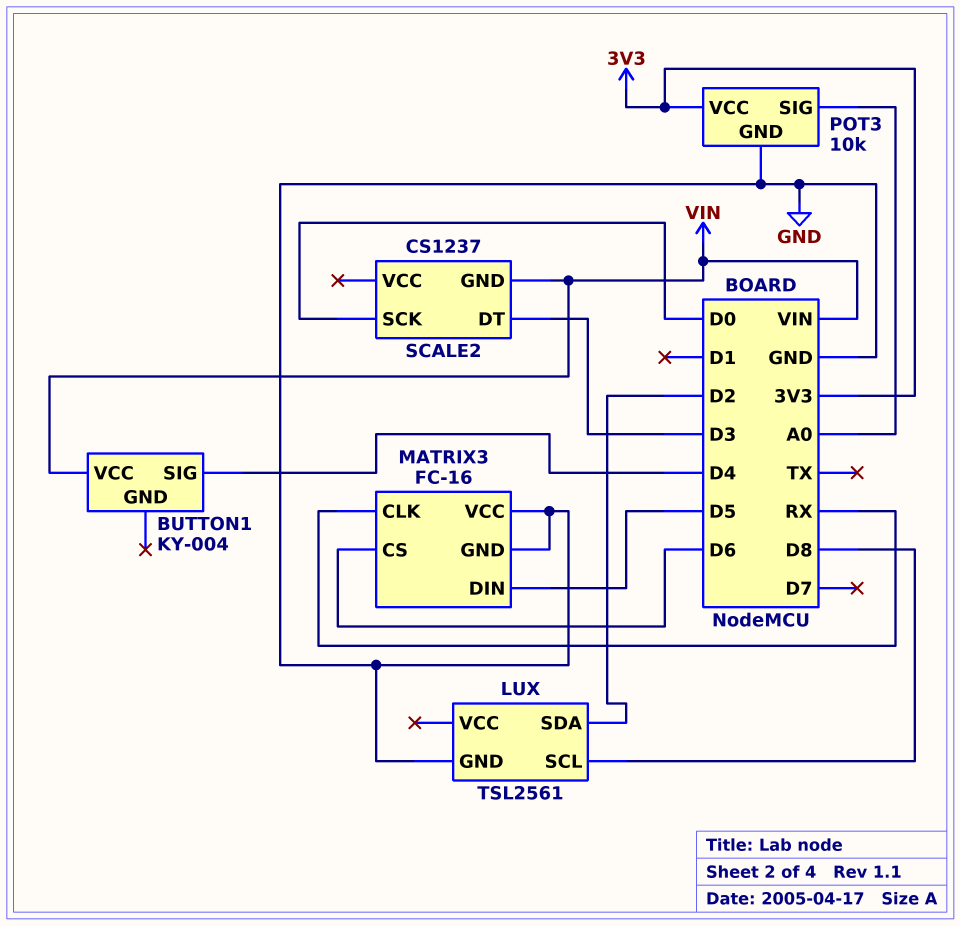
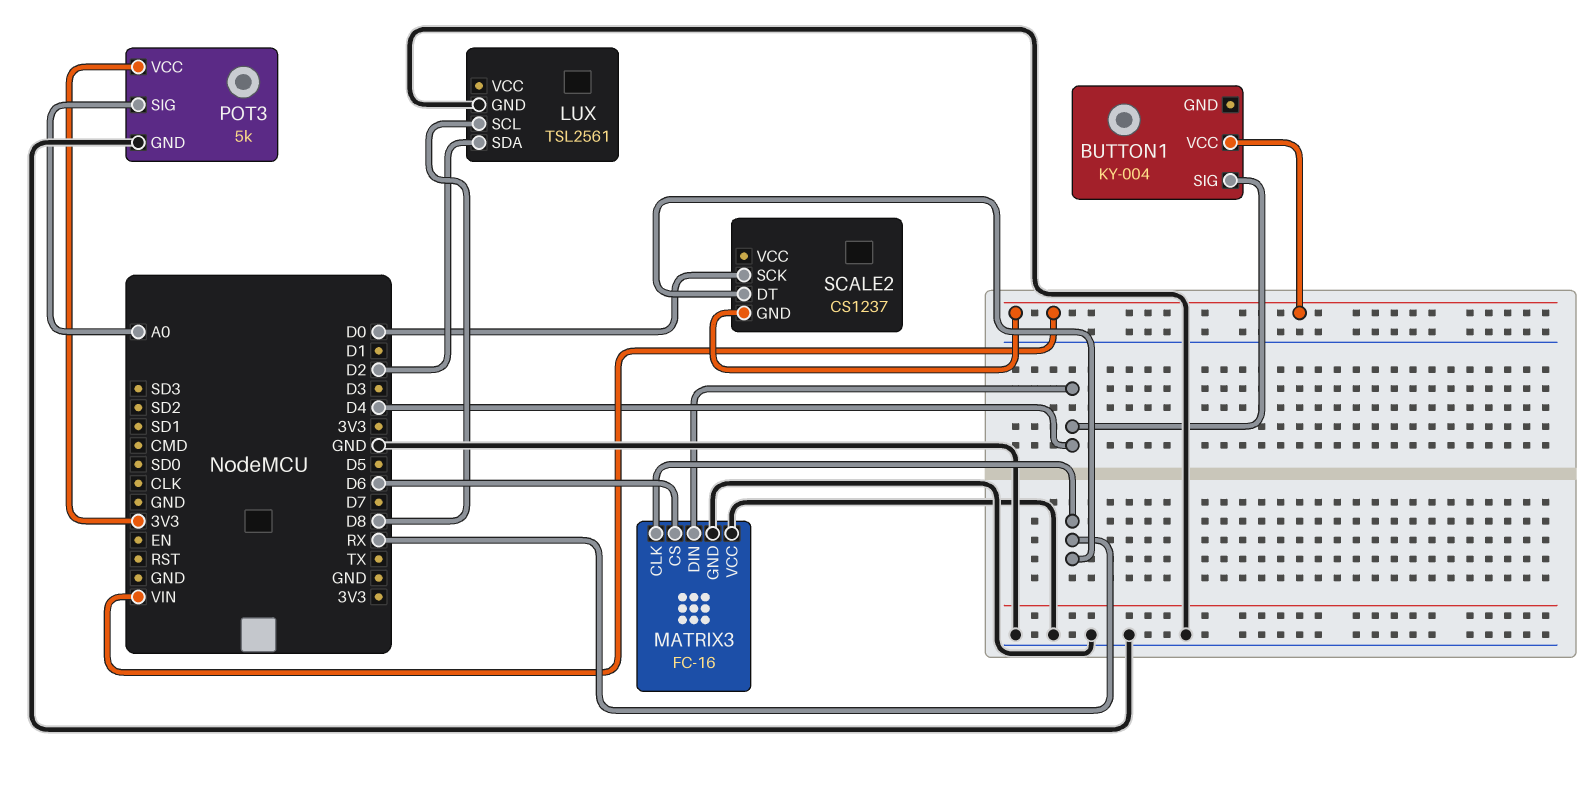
MATRIX3 pin DIN: D5 -> D4
POT3: 10k -> 5k
SCALE2 pin DT: D3 -> RX

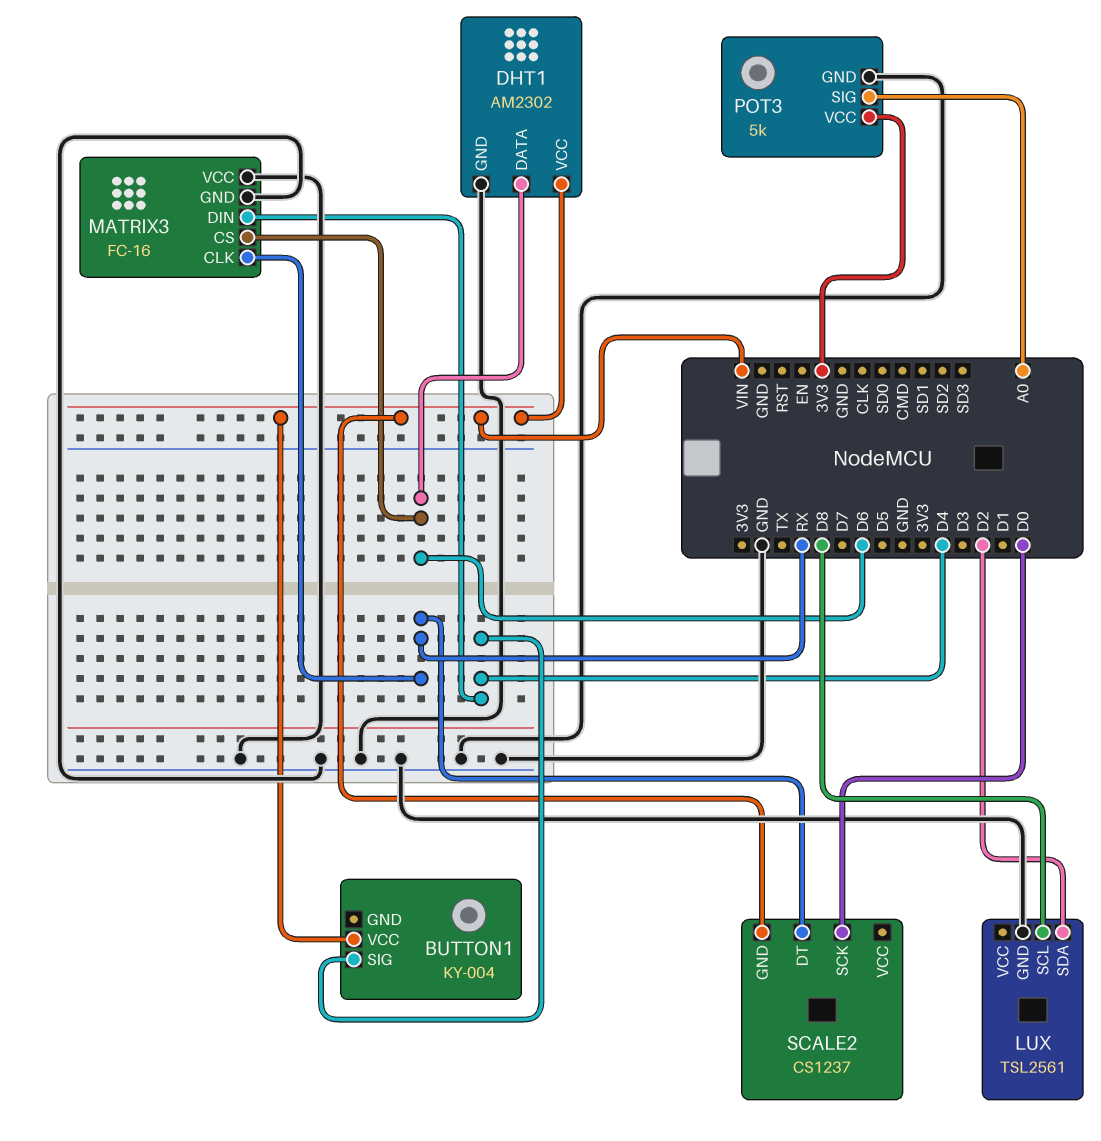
DHT1: none -> AM2302
DHT1 pin DATA: none -> D6
DHT1 pin GND: none -> GND
DHT1 pin VCC: none -> VIN

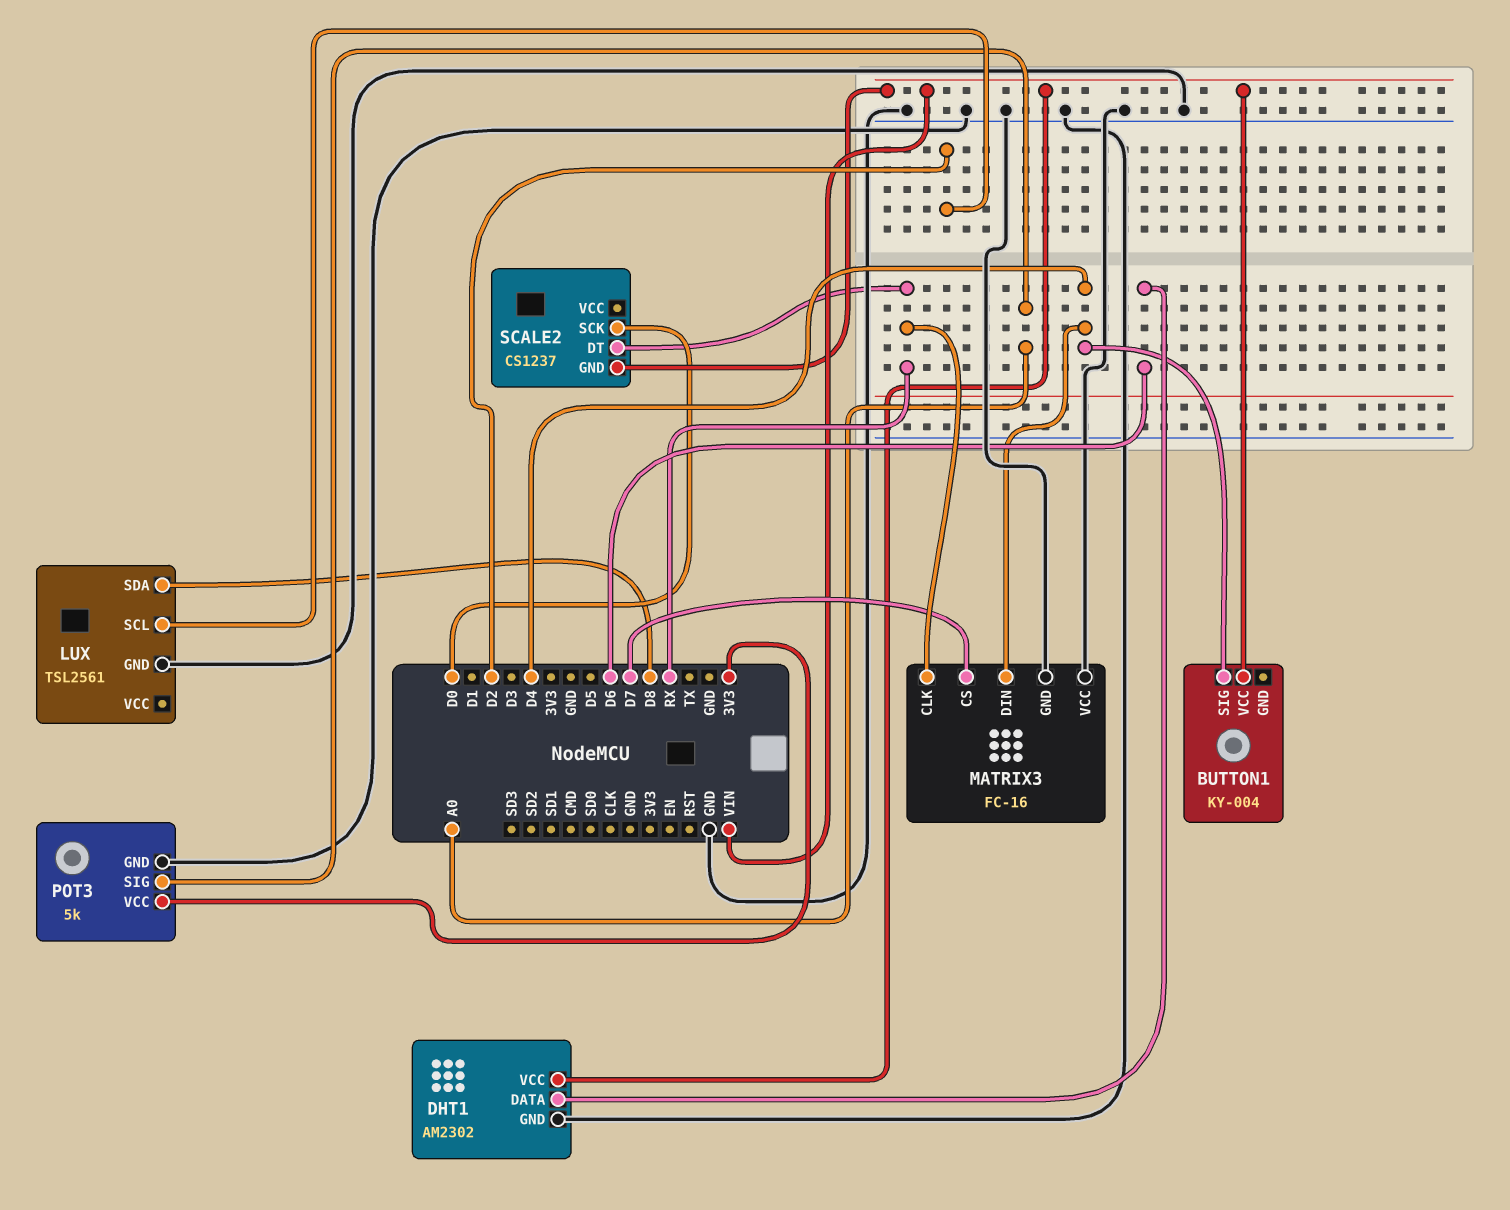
LUX pin SCL: D8 -> D2
LUX pin SDA: D2 -> D8
MATRIX3 pin CS: D6 -> D7

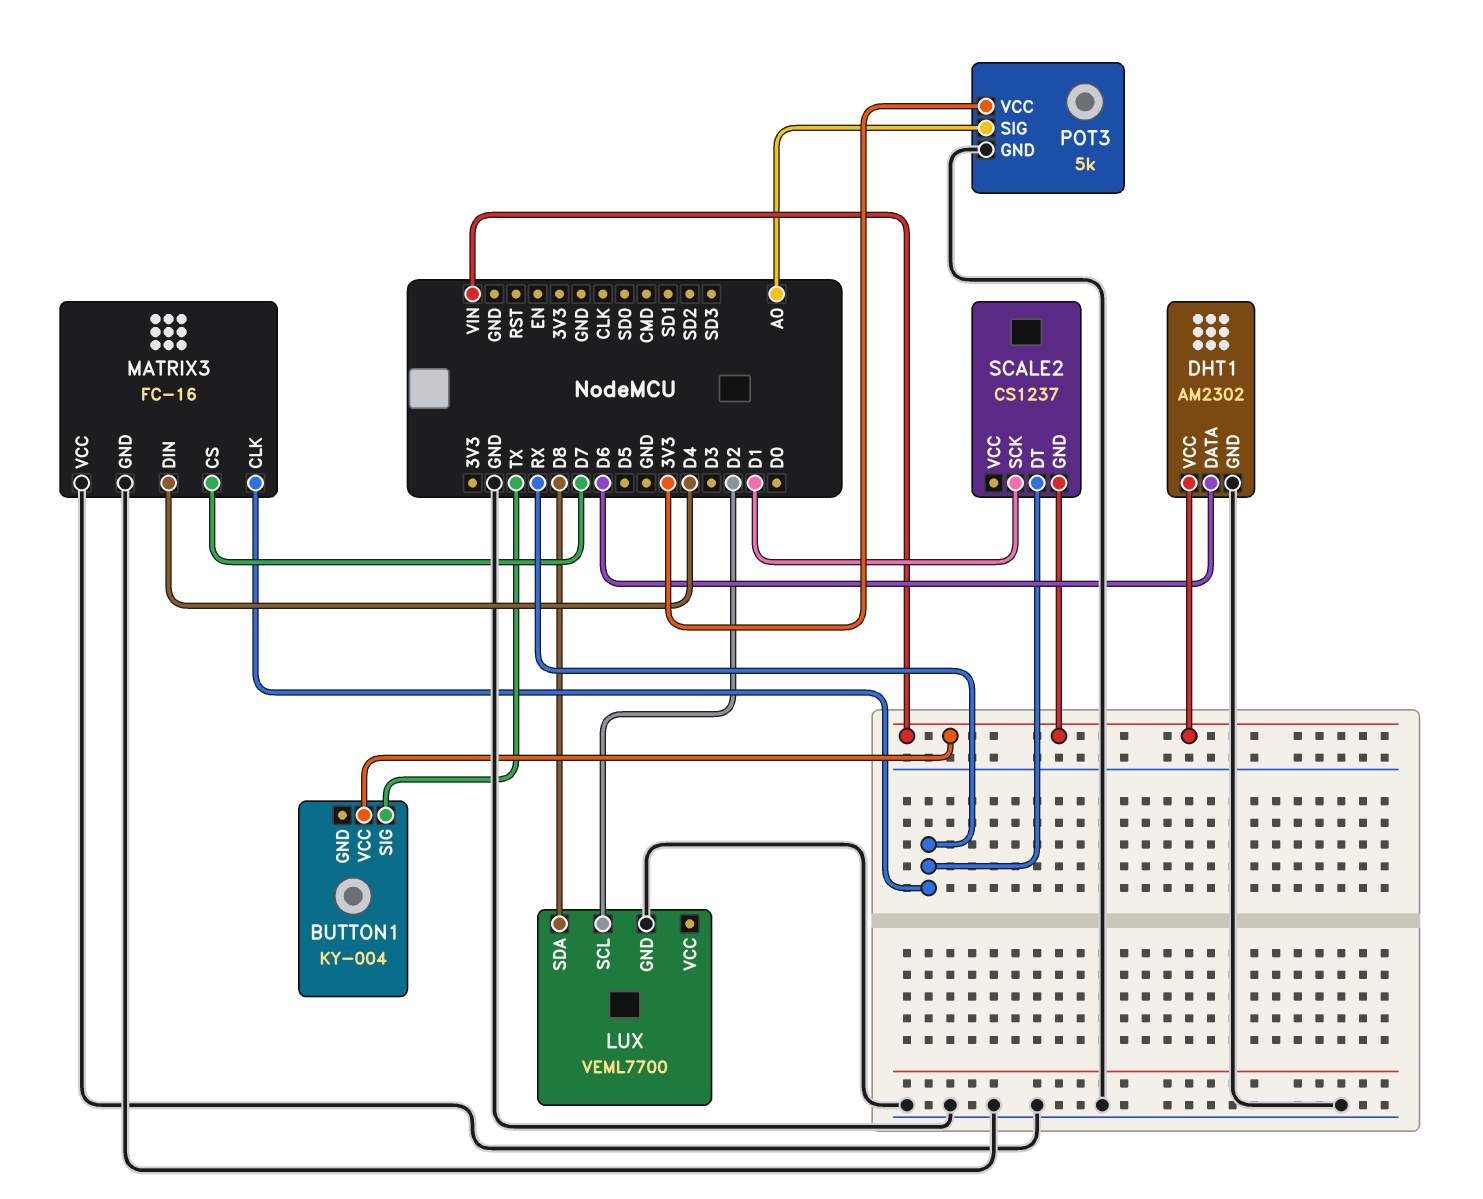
BUTTON1 pin SIG: D4 -> TX
LUX: TSL2561 -> VEML7700
SCALE2 pin SCK: D0 -> D1

